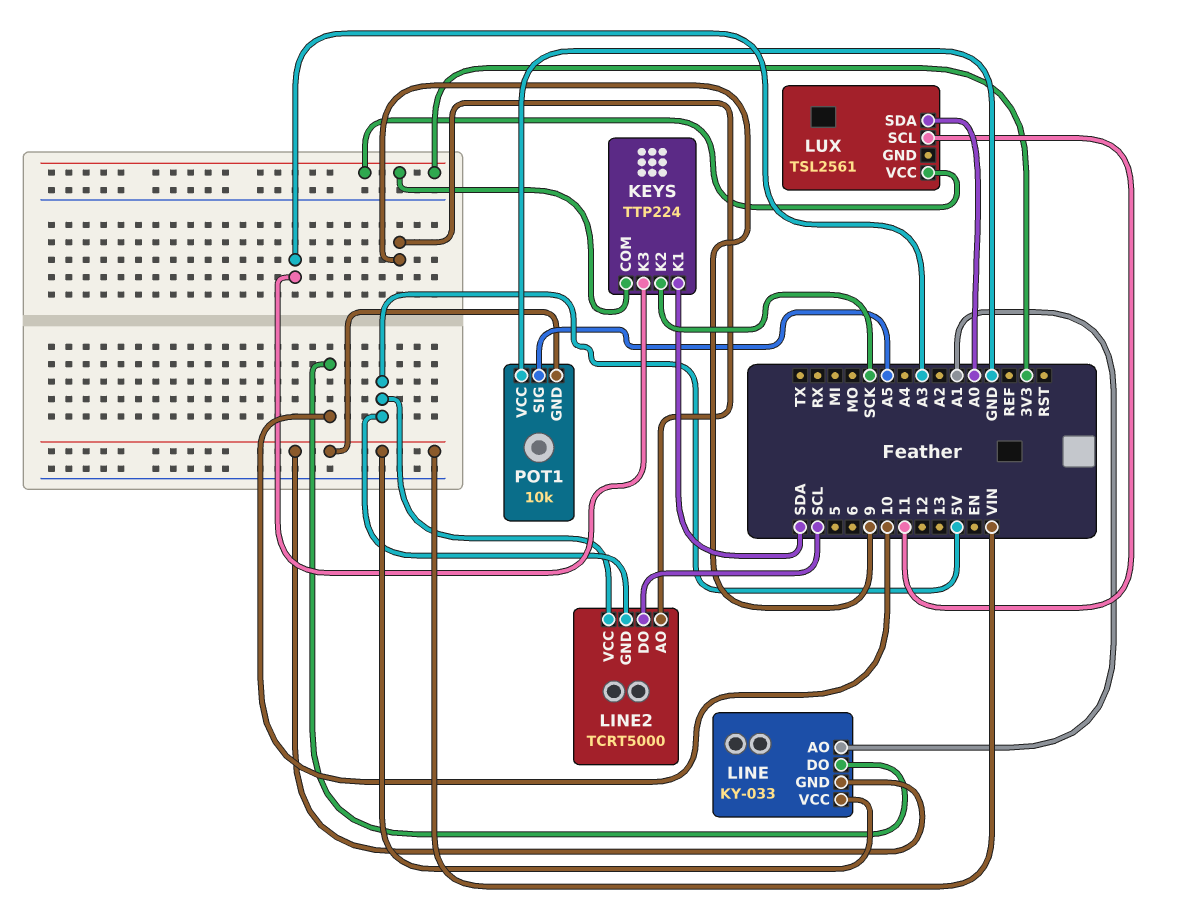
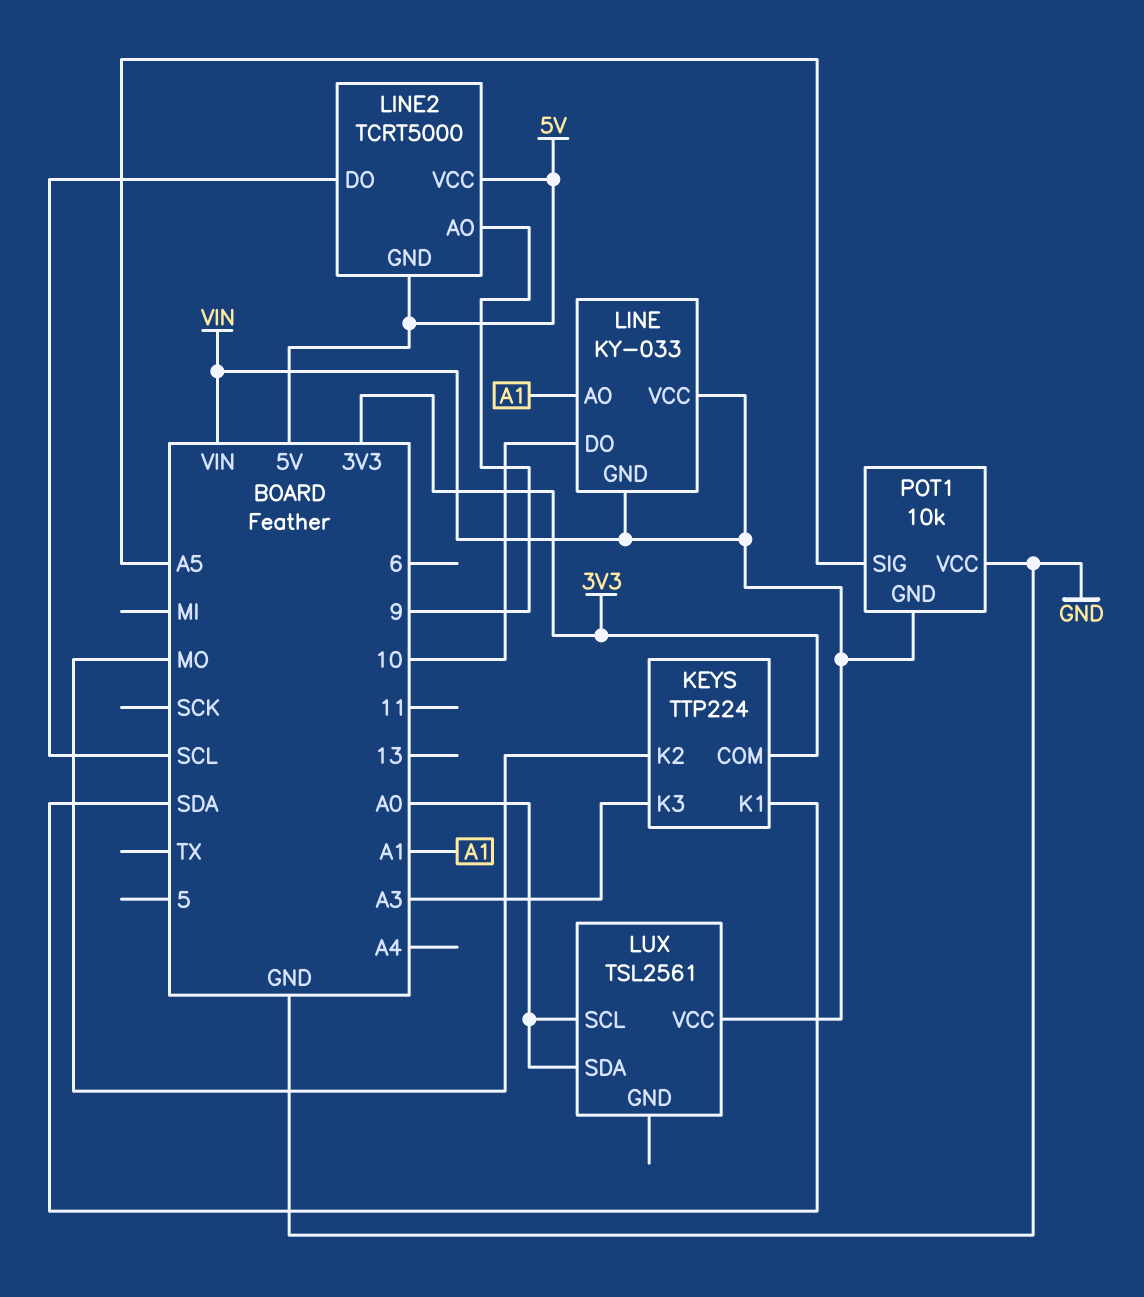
KEYS pin K2: SCK -> MO
LUX pin SCL: 11 -> A0
LUX pin VCC: 3V3 -> VIN

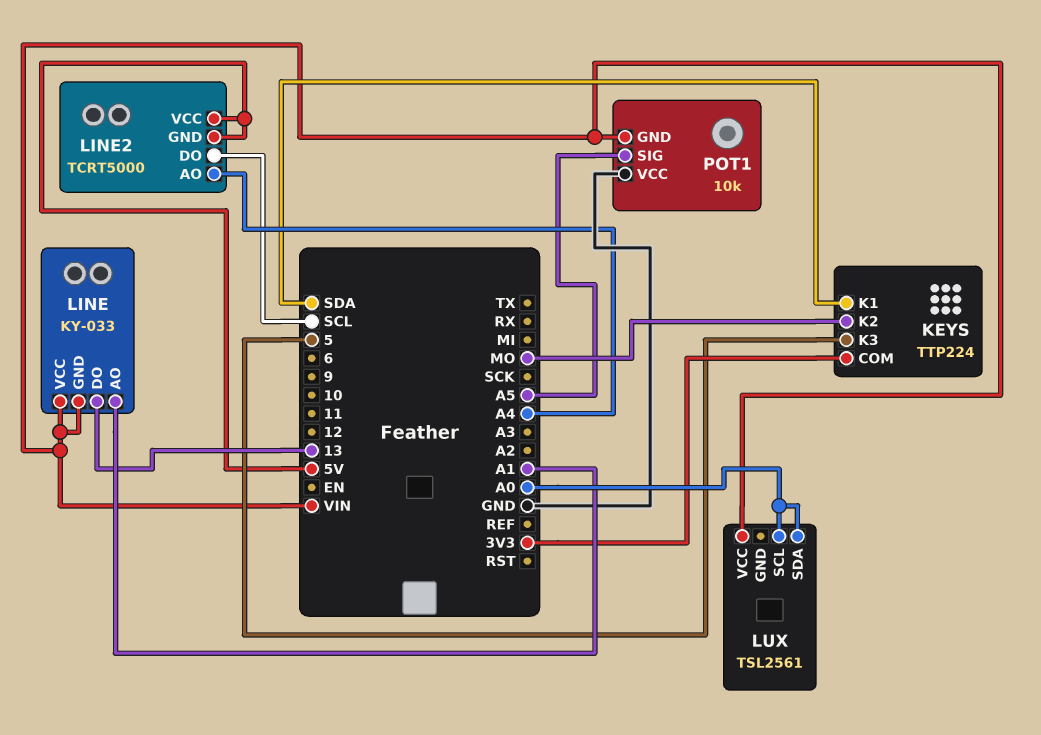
KEYS pin K3: A3 -> 5
LINE pin DO: 10 -> 13
LINE2 pin AO: 9 -> A4

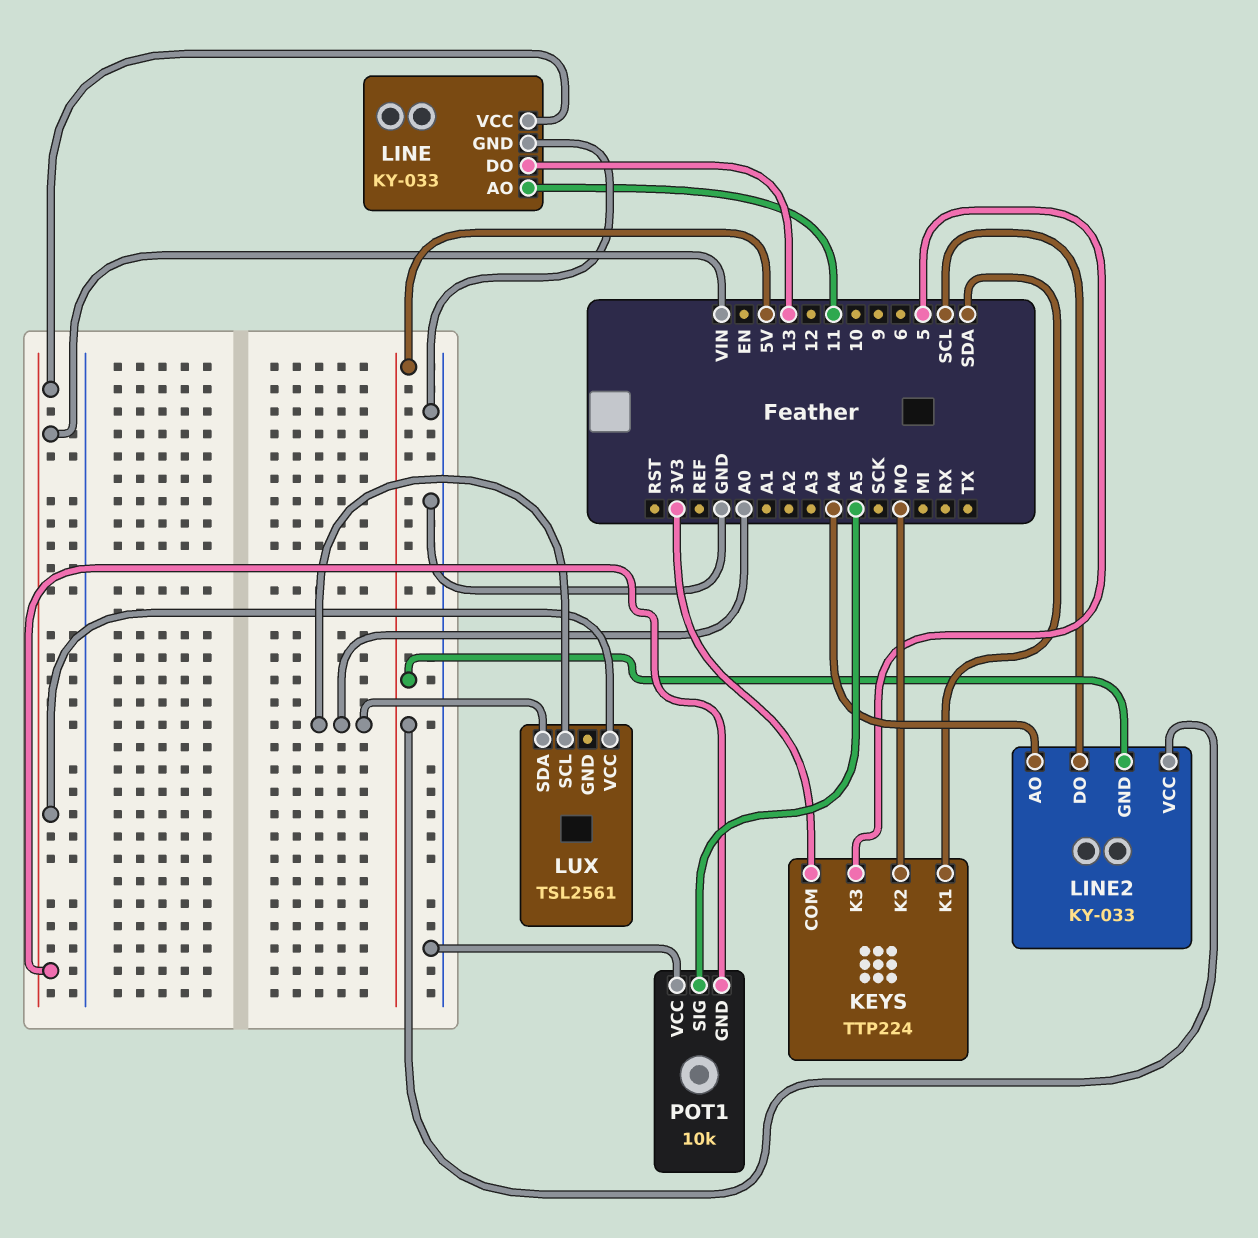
LINE pin AO: A1 -> 11
LINE pin GND: VIN -> GND
LINE2: TCRT5000 -> KY-033

